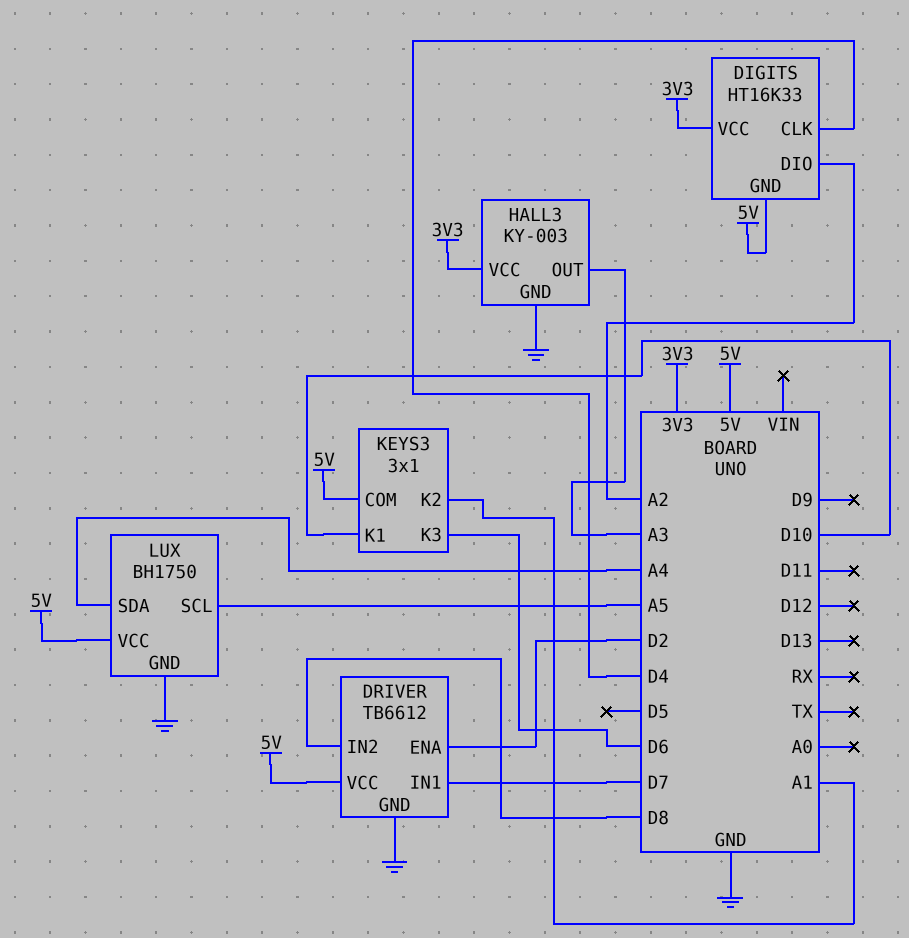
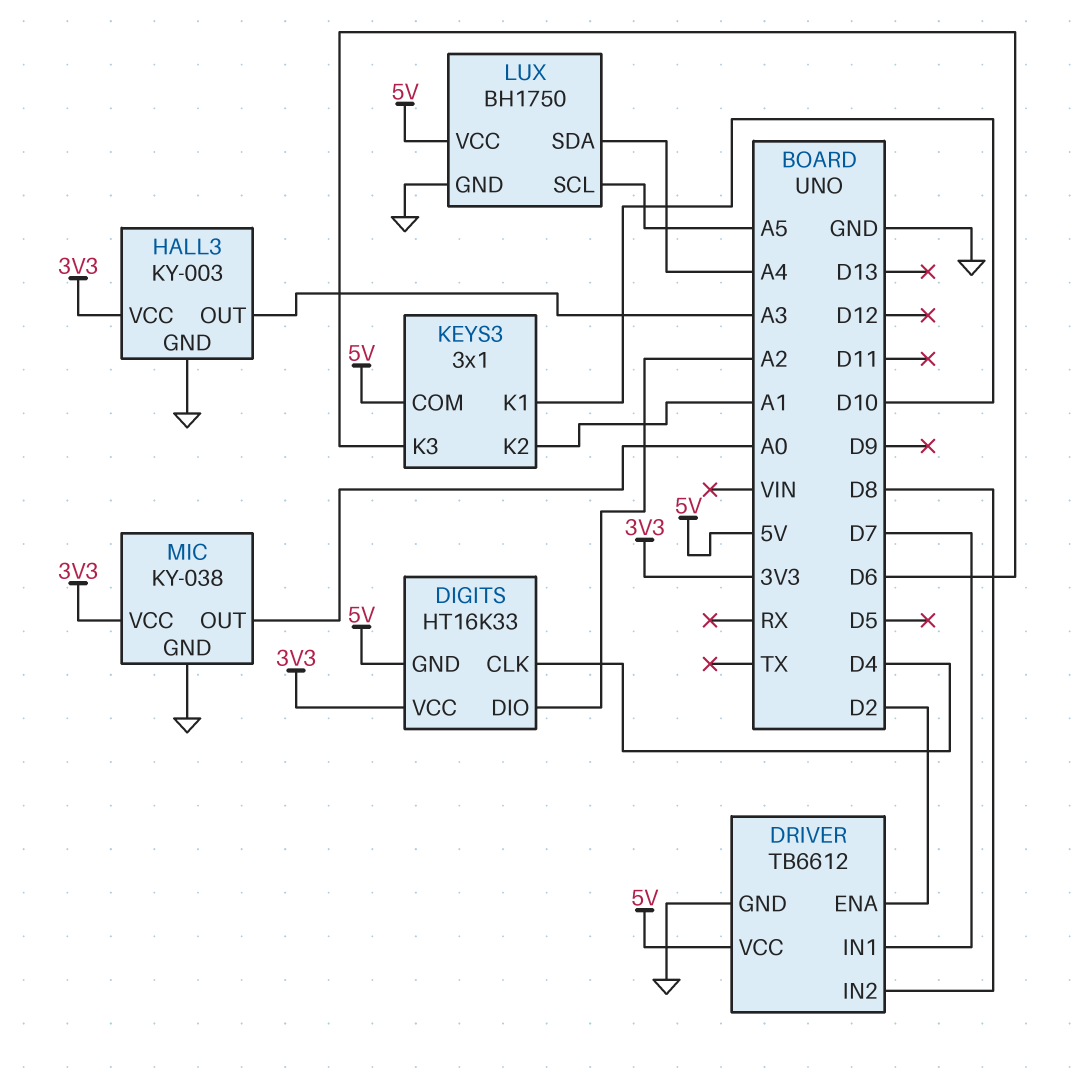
MIC: none -> KY-038
MIC pin GND: none -> GND
MIC pin OUT: none -> A0
MIC pin VCC: none -> 3V3

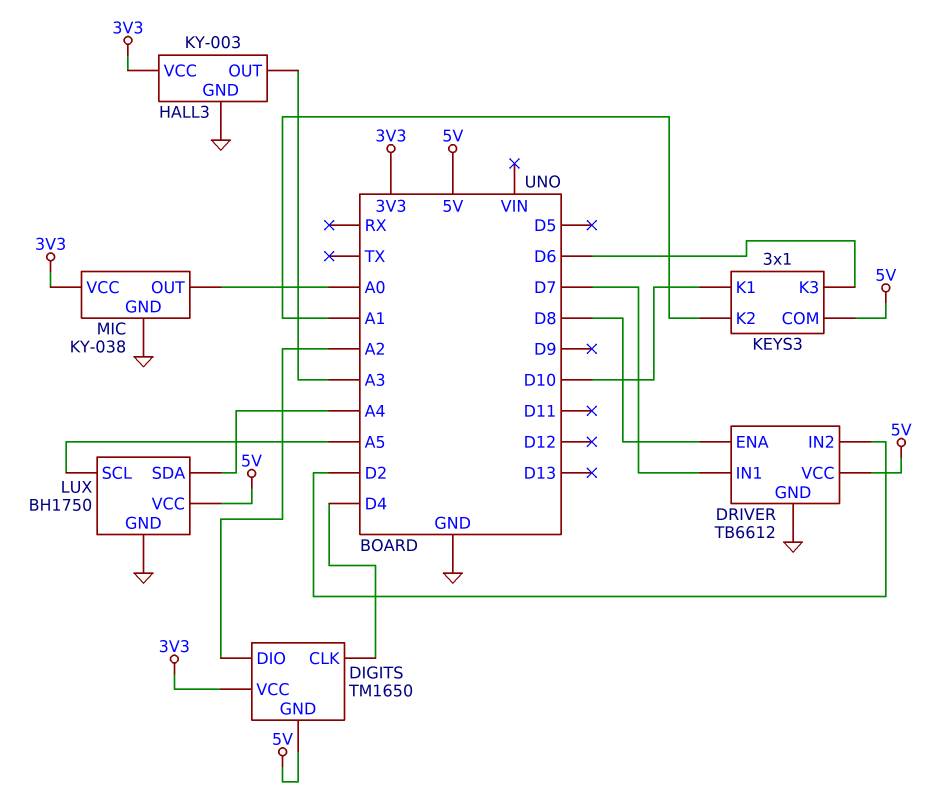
DIGITS: HT16K33 -> TM1650
DRIVER pin ENA: D2 -> D8
DRIVER pin IN2: D8 -> D2

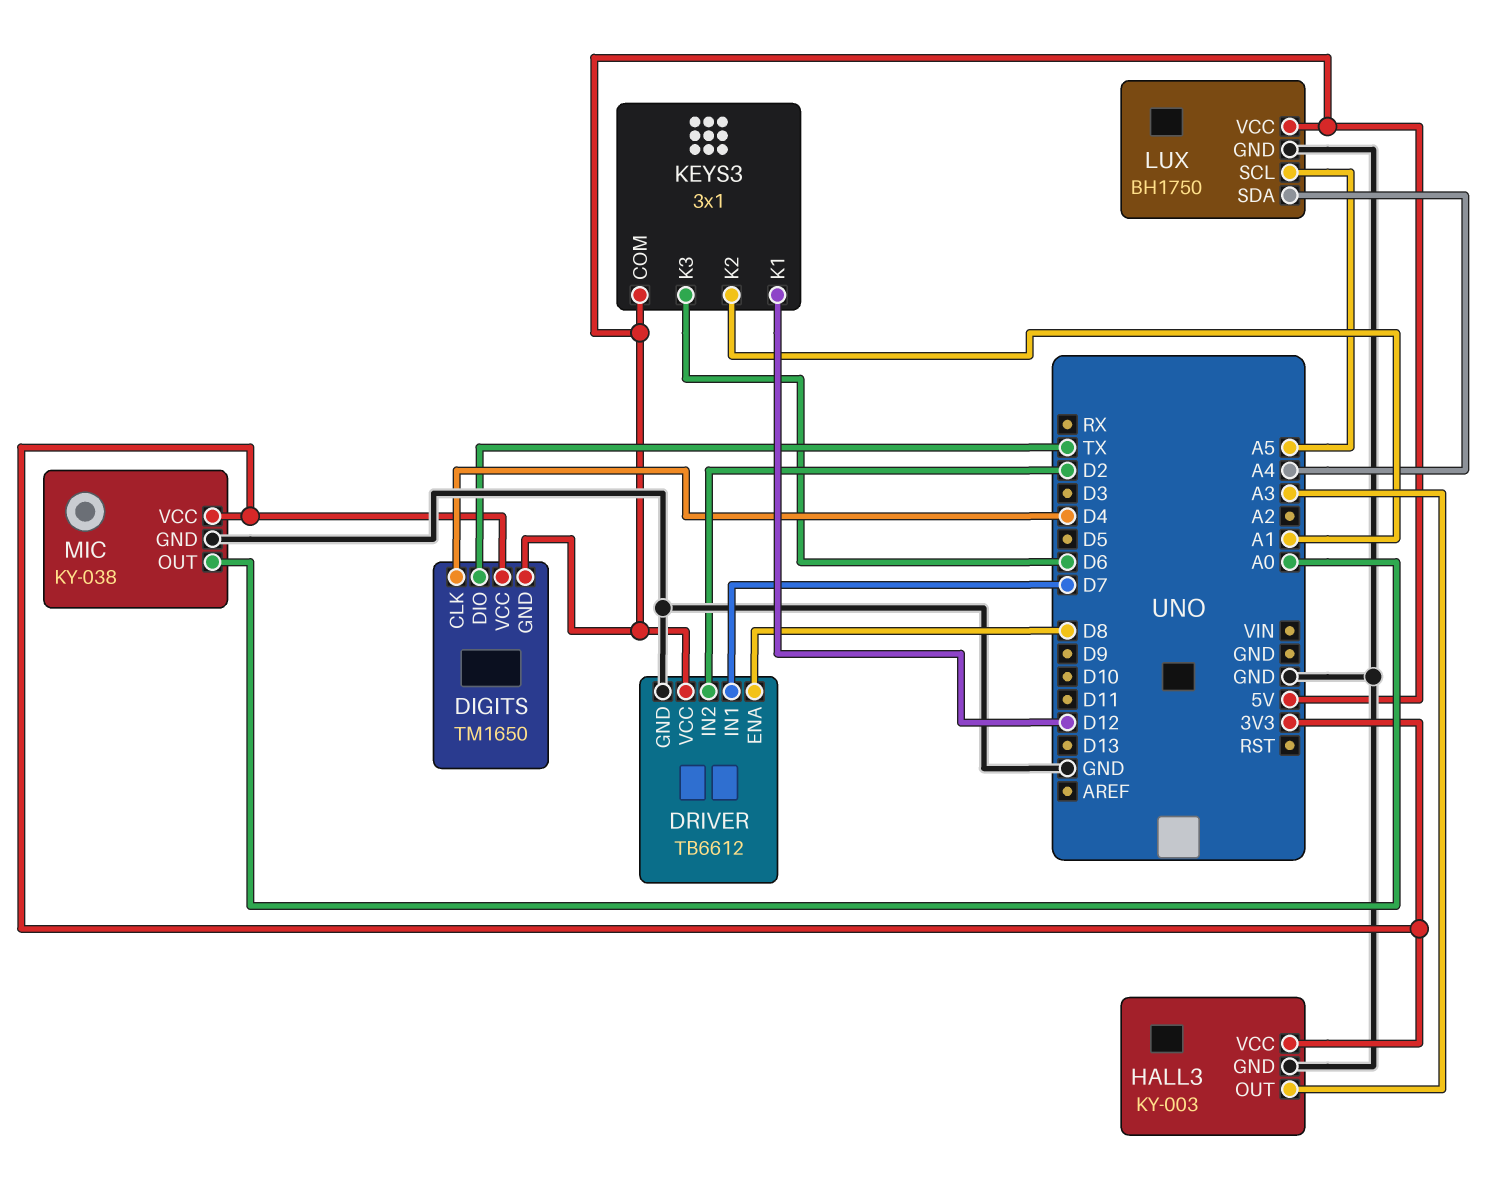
DIGITS pin DIO: A2 -> TX
KEYS3 pin K1: D10 -> D12

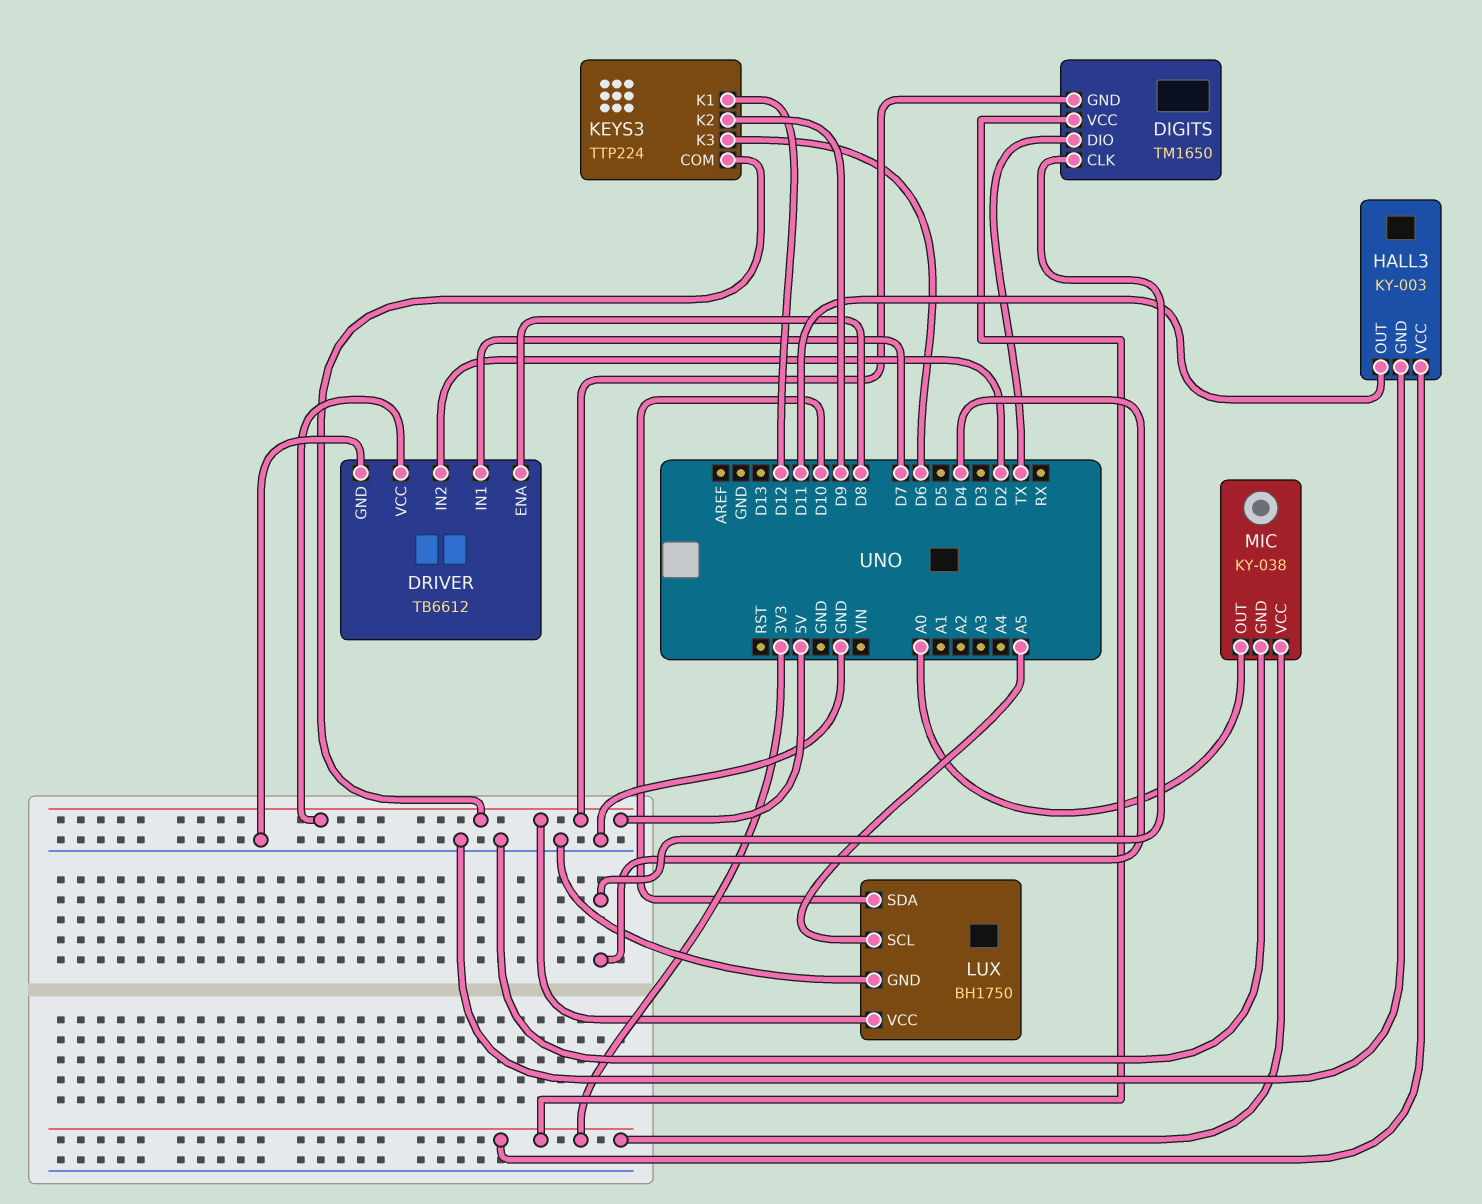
HALL3 pin OUT: A3 -> D11
KEYS3: 3x1 -> TTP224
KEYS3 pin K2: A1 -> D9
LUX pin SDA: A4 -> D10

